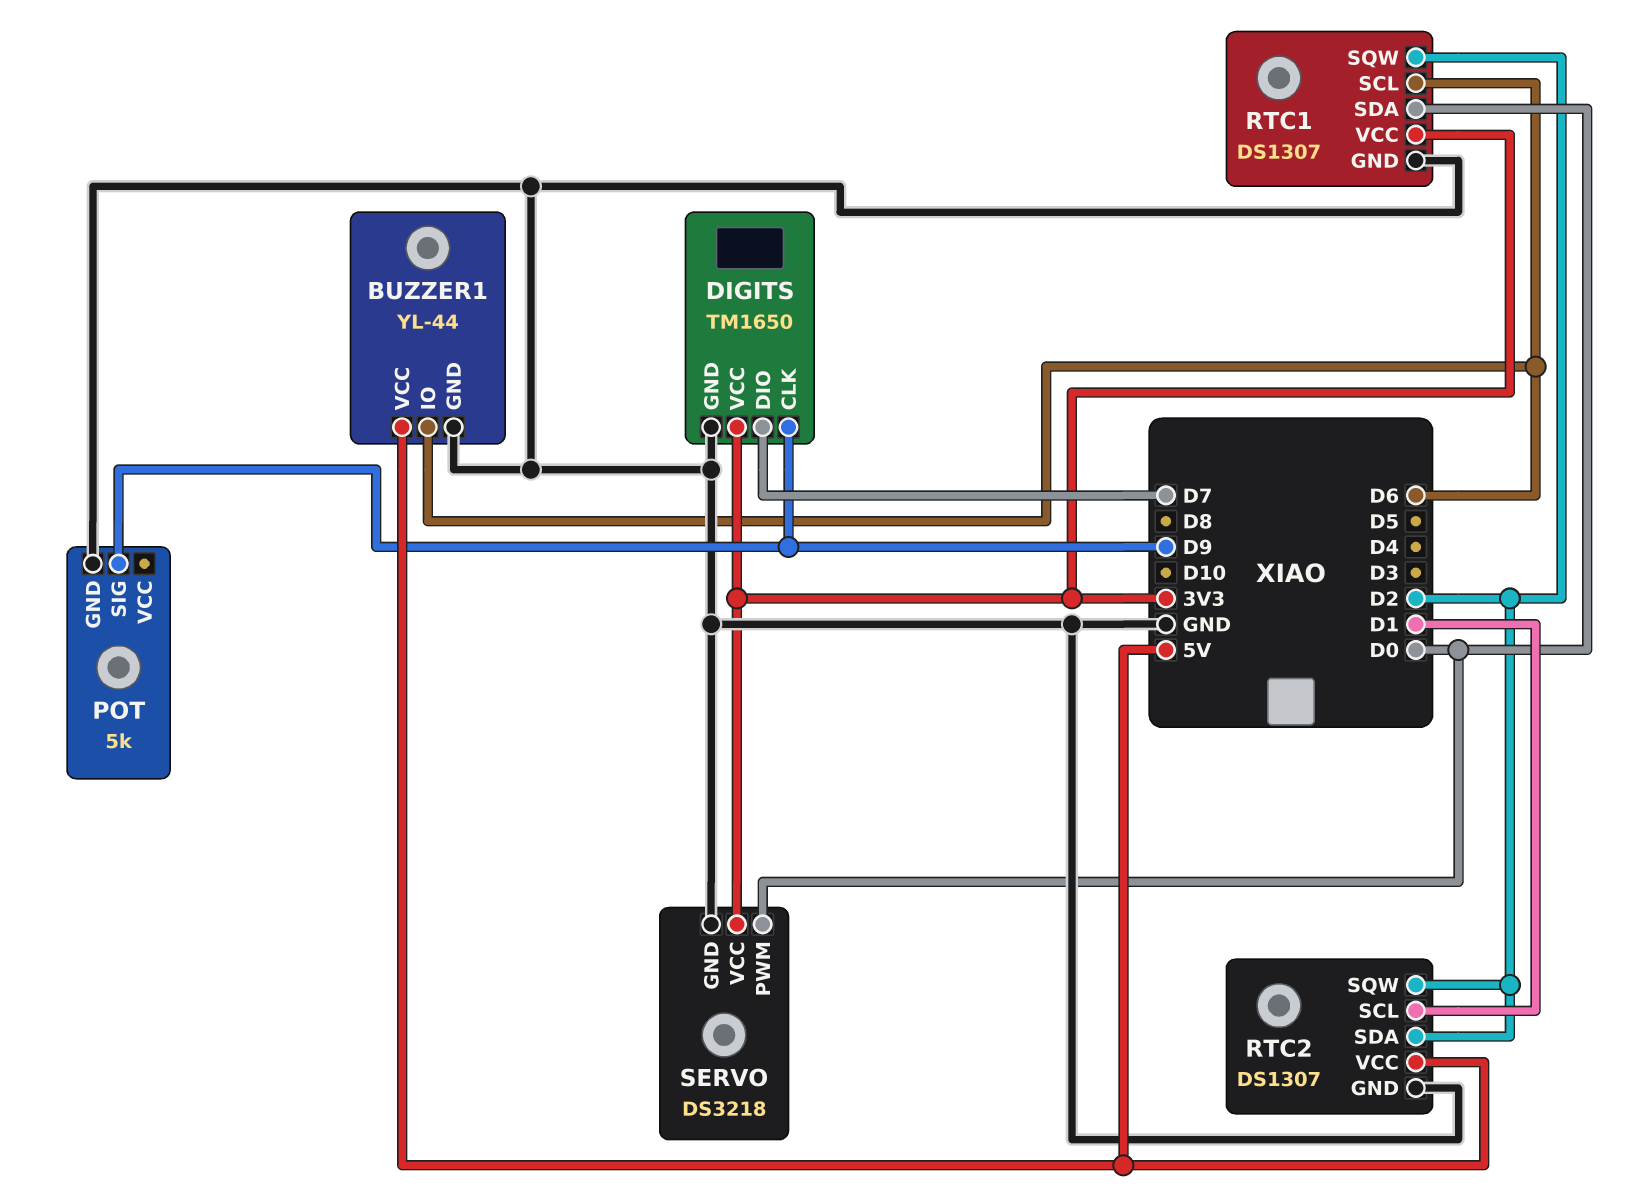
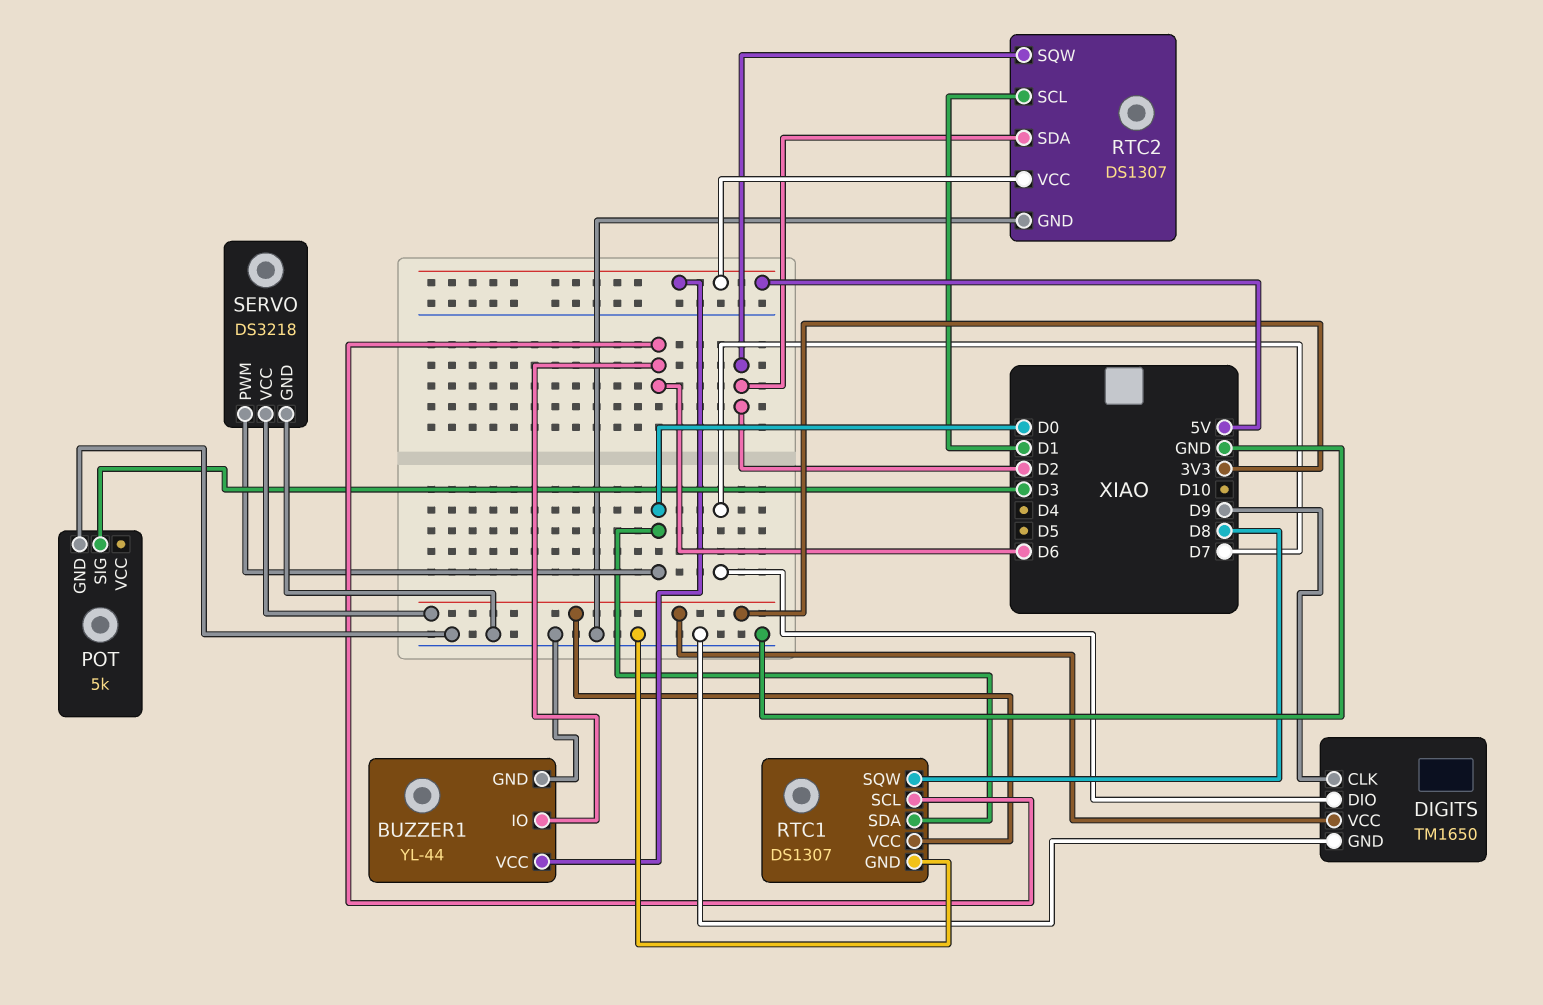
POT pin SIG: D9 -> D3
RTC1 pin SQW: D2 -> D8

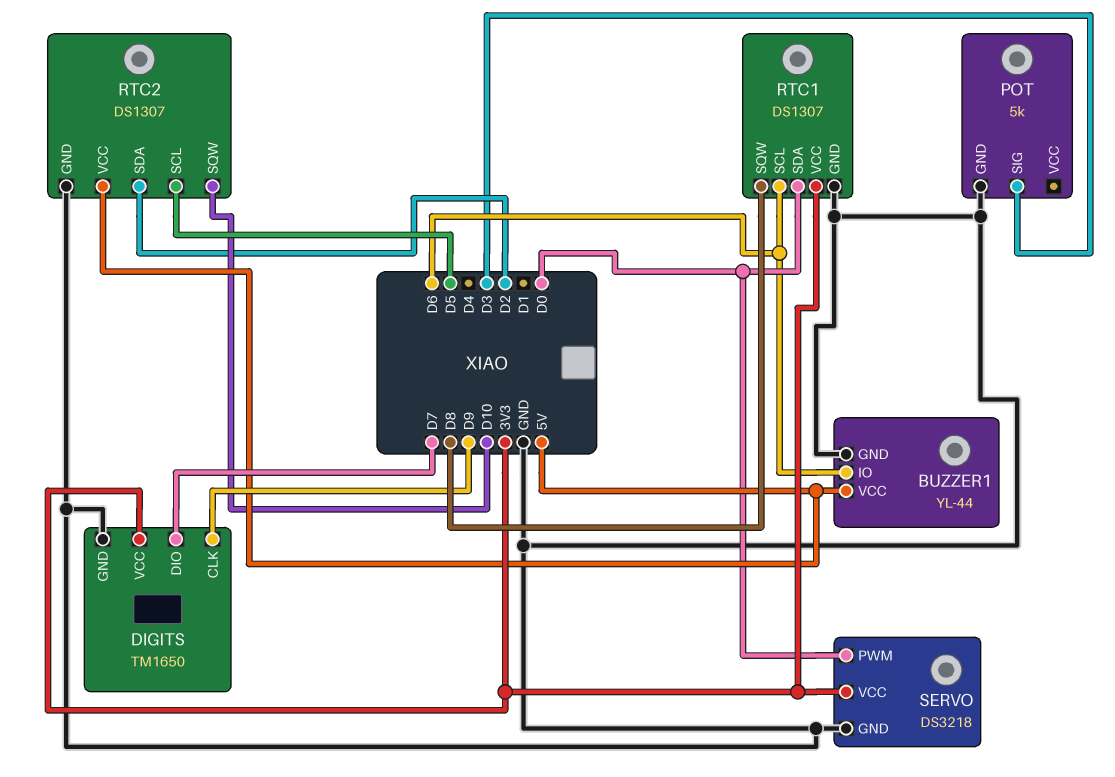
RTC2 pin SCL: D1 -> D5
RTC2 pin SQW: D2 -> D10

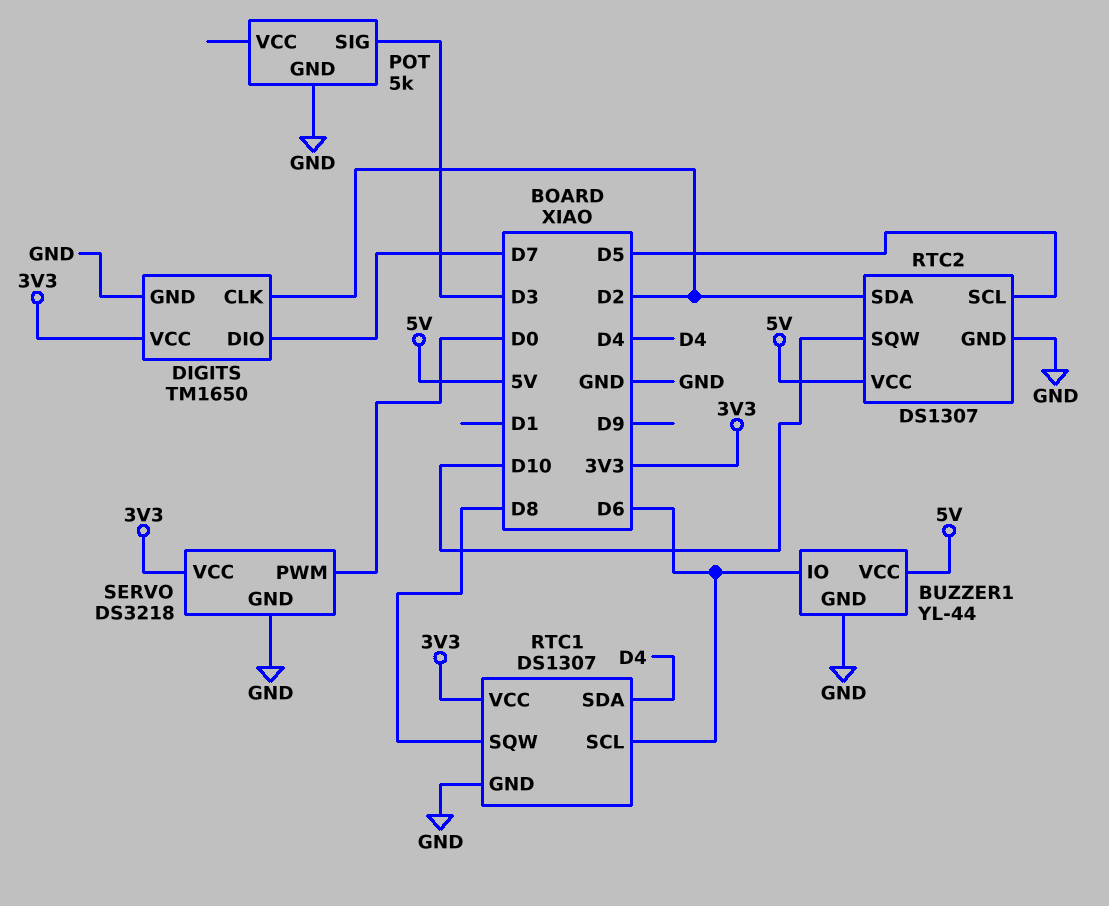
DIGITS pin CLK: D9 -> D2
RTC1 pin SDA: D0 -> D4

